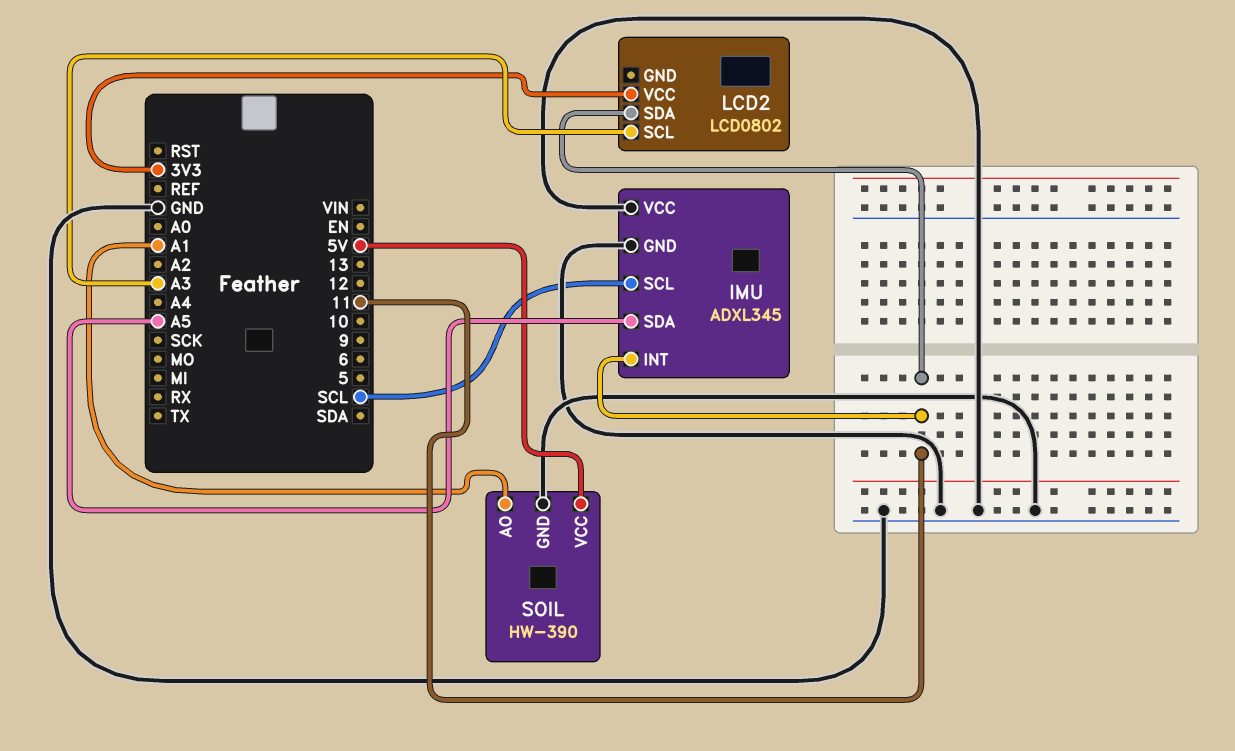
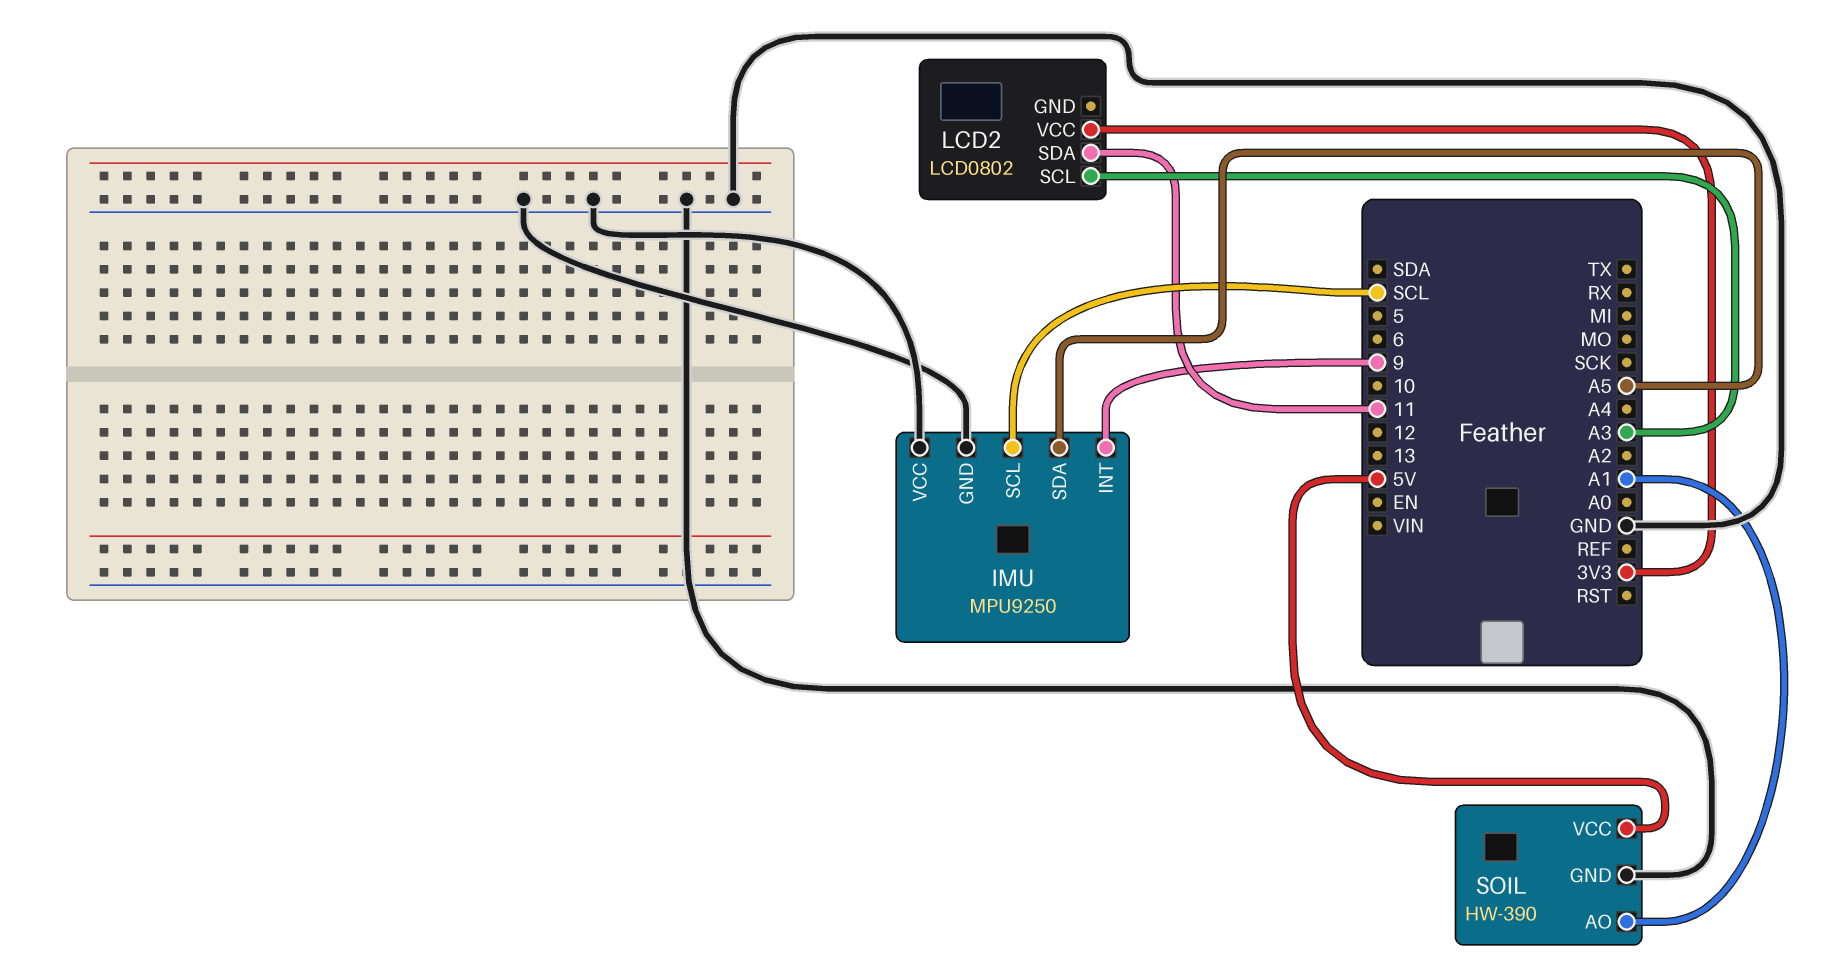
IMU: ADXL345 -> MPU9250
IMU pin INT: 11 -> 9

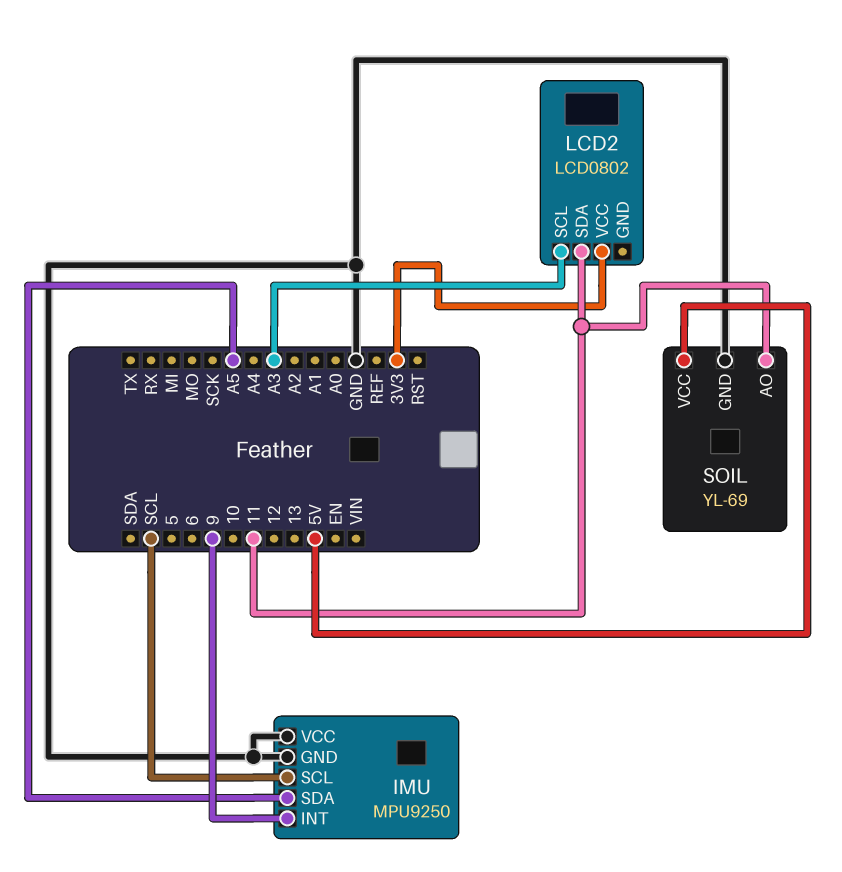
SOIL: HW-390 -> YL-69
SOIL pin AO: A1 -> 11

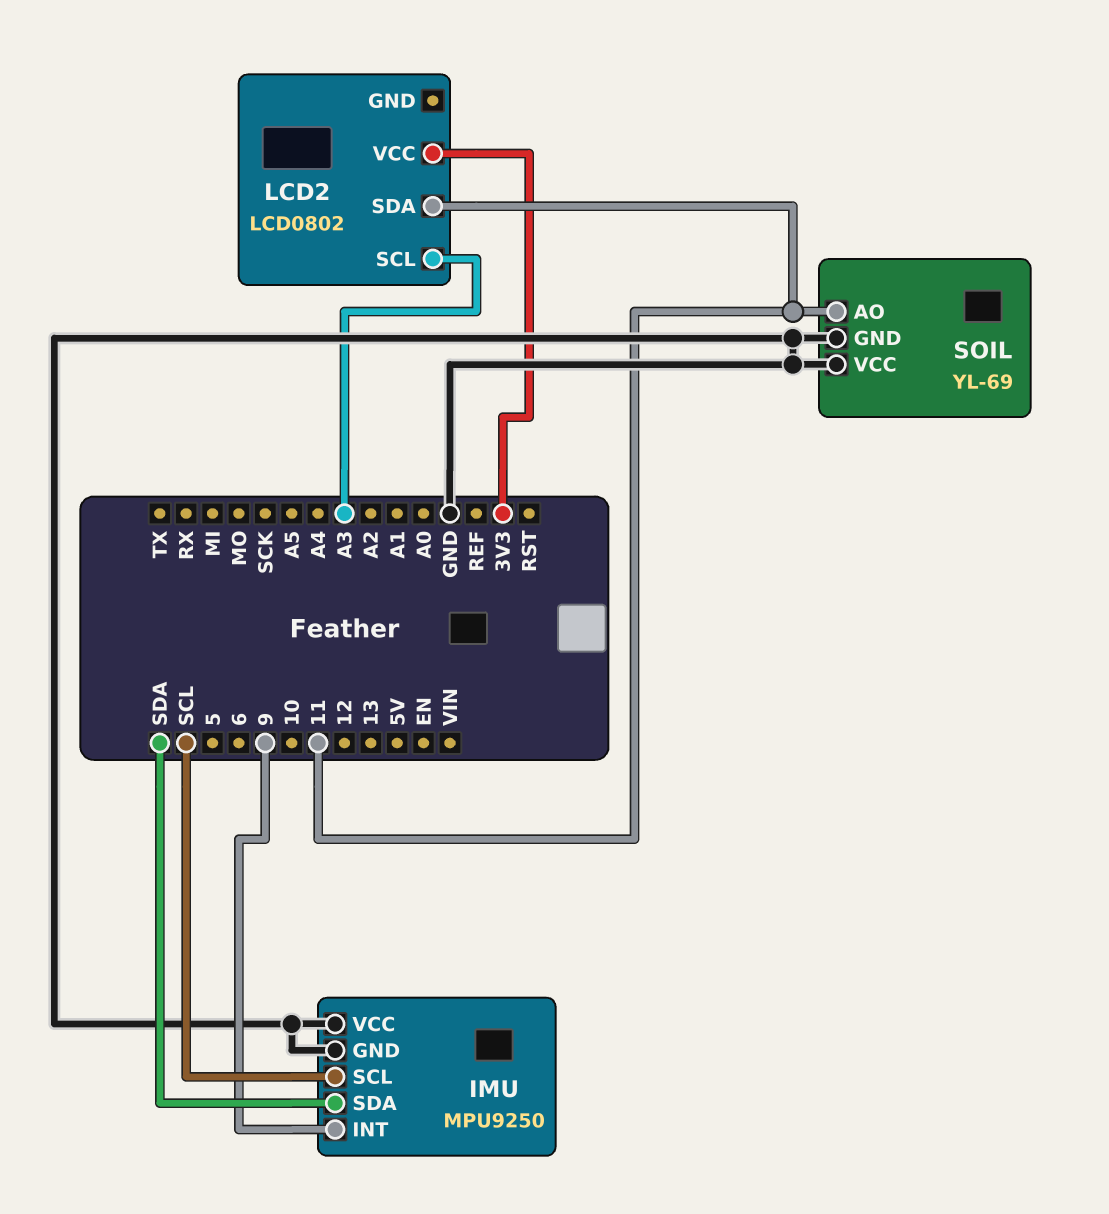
IMU pin SDA: A5 -> SDA
SOIL pin VCC: 5V -> GND

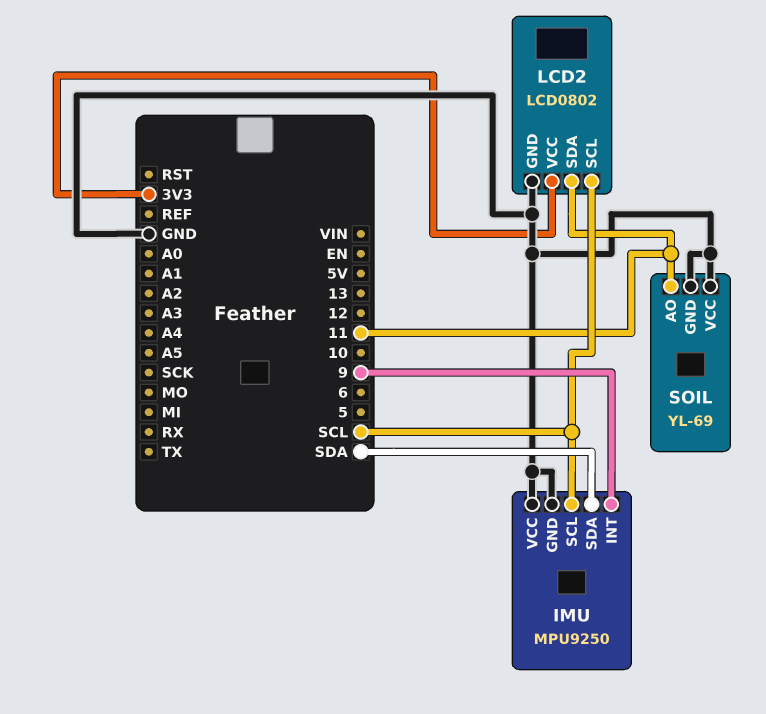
LCD2 pin GND: none -> GND
LCD2 pin SCL: A3 -> SCL

